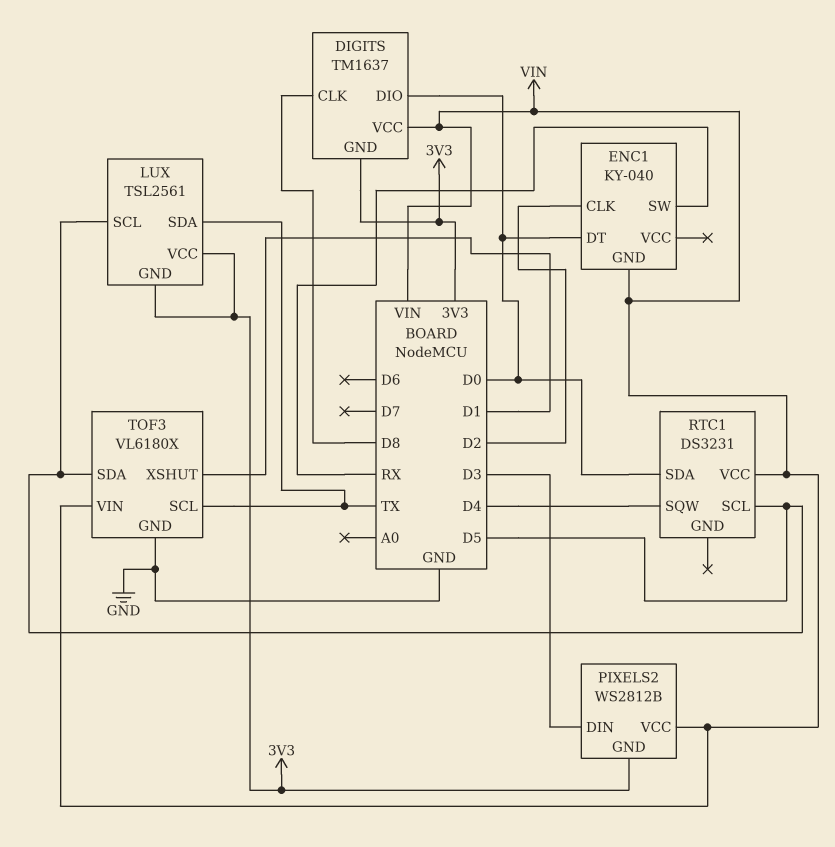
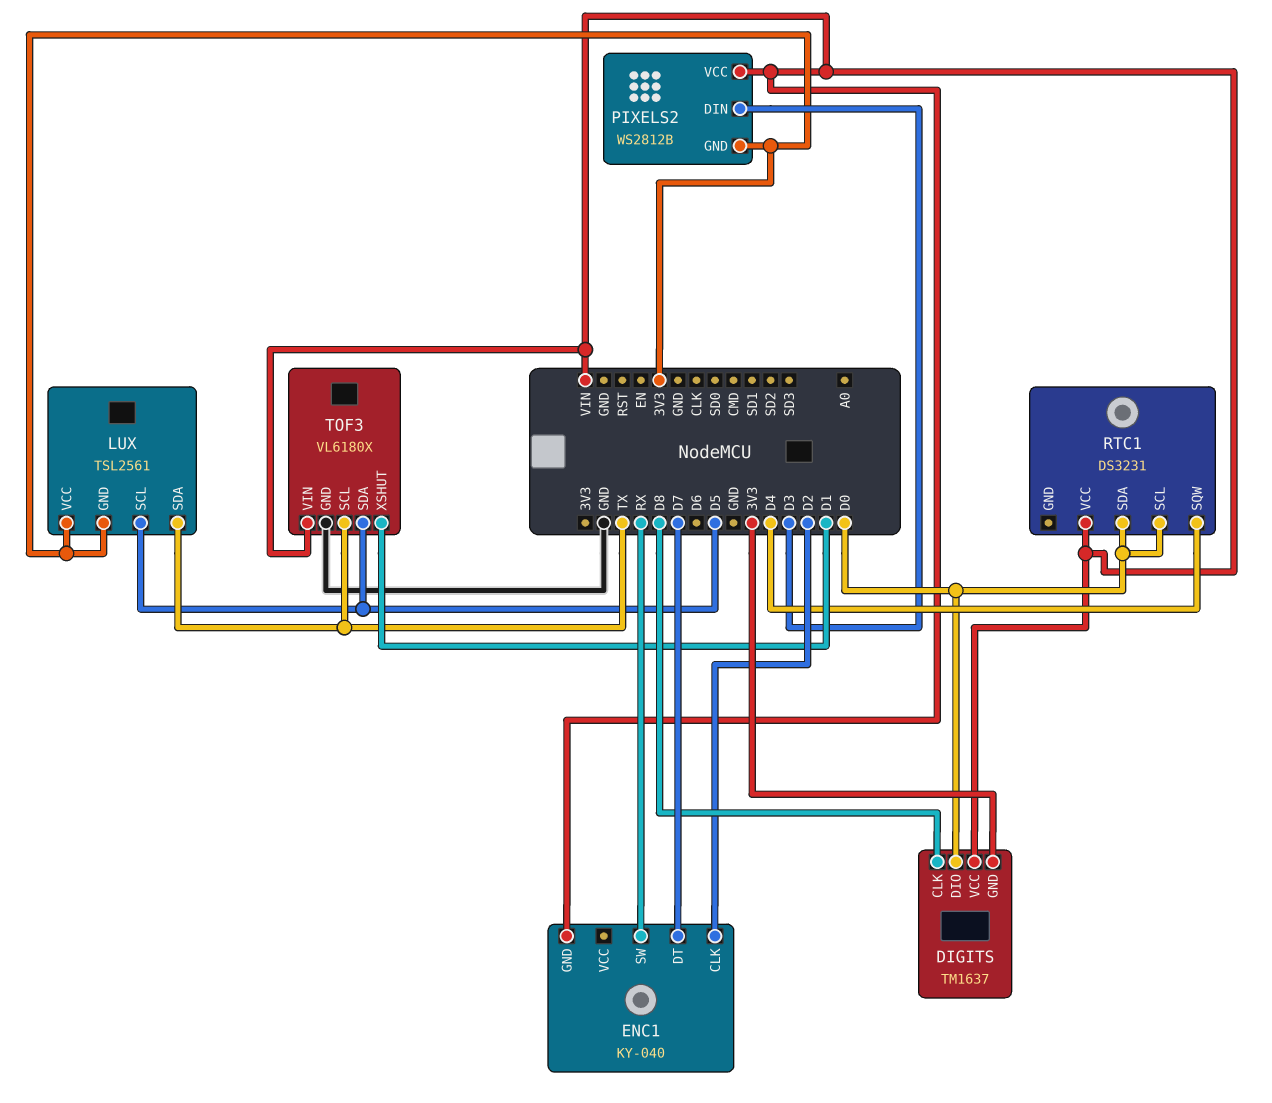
ENC1 pin DT: D0 -> D7
RTC1 pin SCL: D5 -> D0

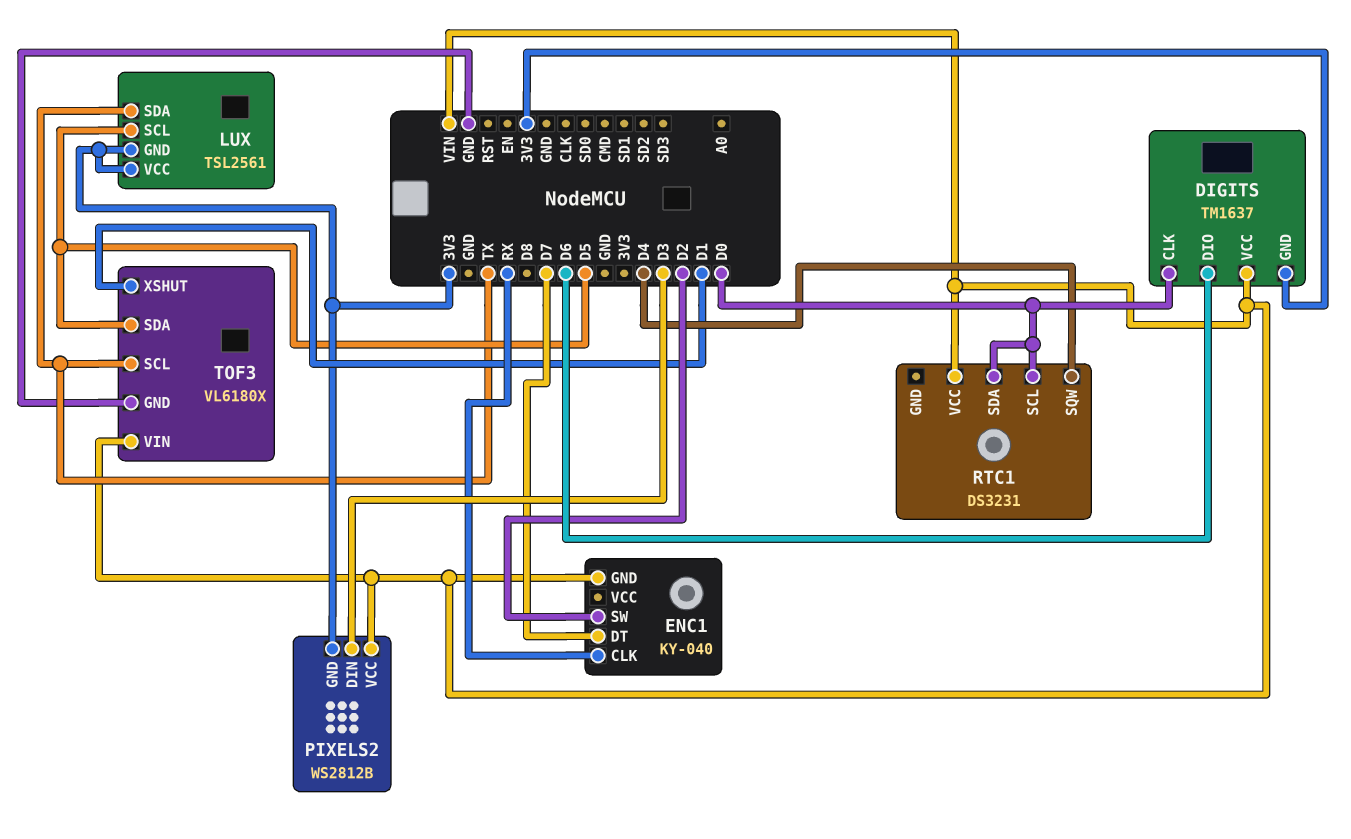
DIGITS pin CLK: D8 -> D0
DIGITS pin DIO: D0 -> D6
ENC1 pin CLK: D2 -> RX
ENC1 pin SW: RX -> D2

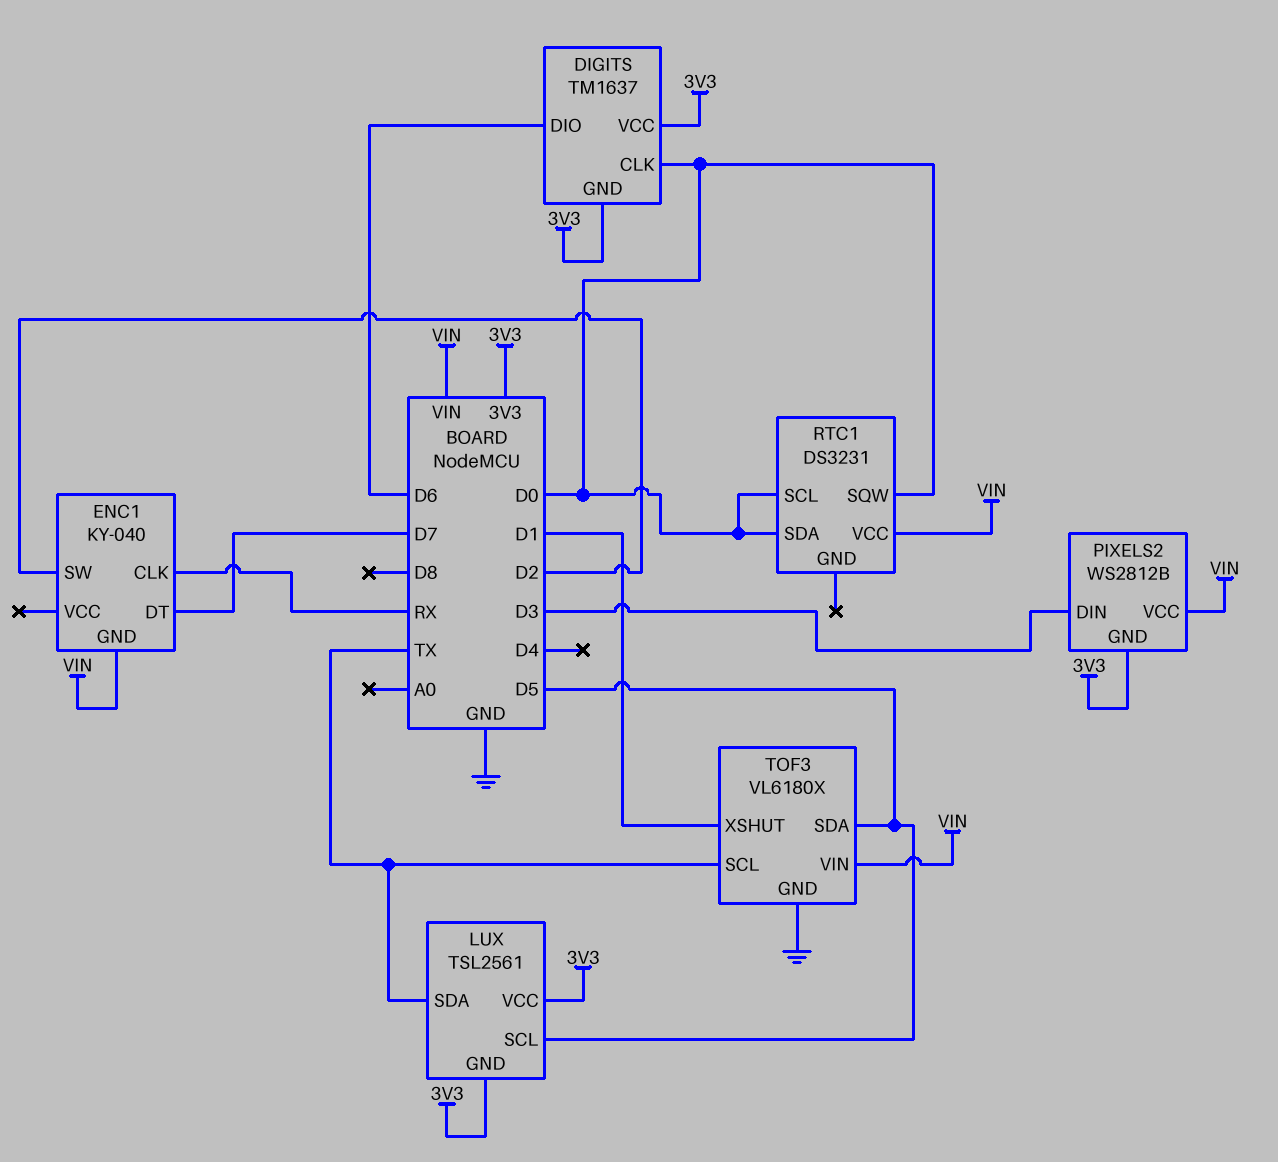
DIGITS pin VCC: VIN -> 3V3
RTC1 pin SQW: D4 -> D0

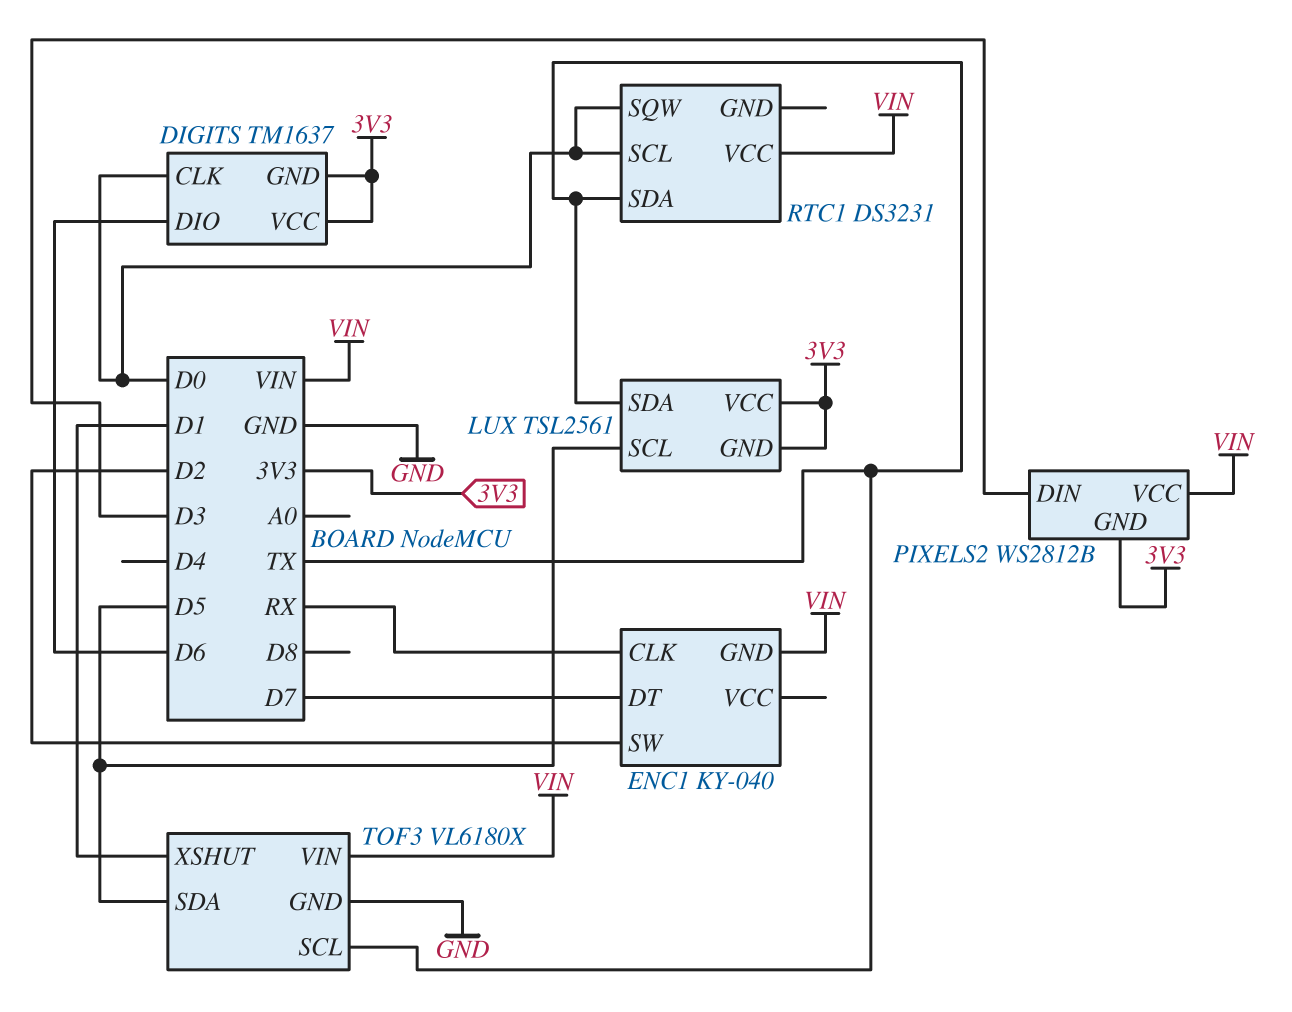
RTC1 pin SDA: D0 -> TX

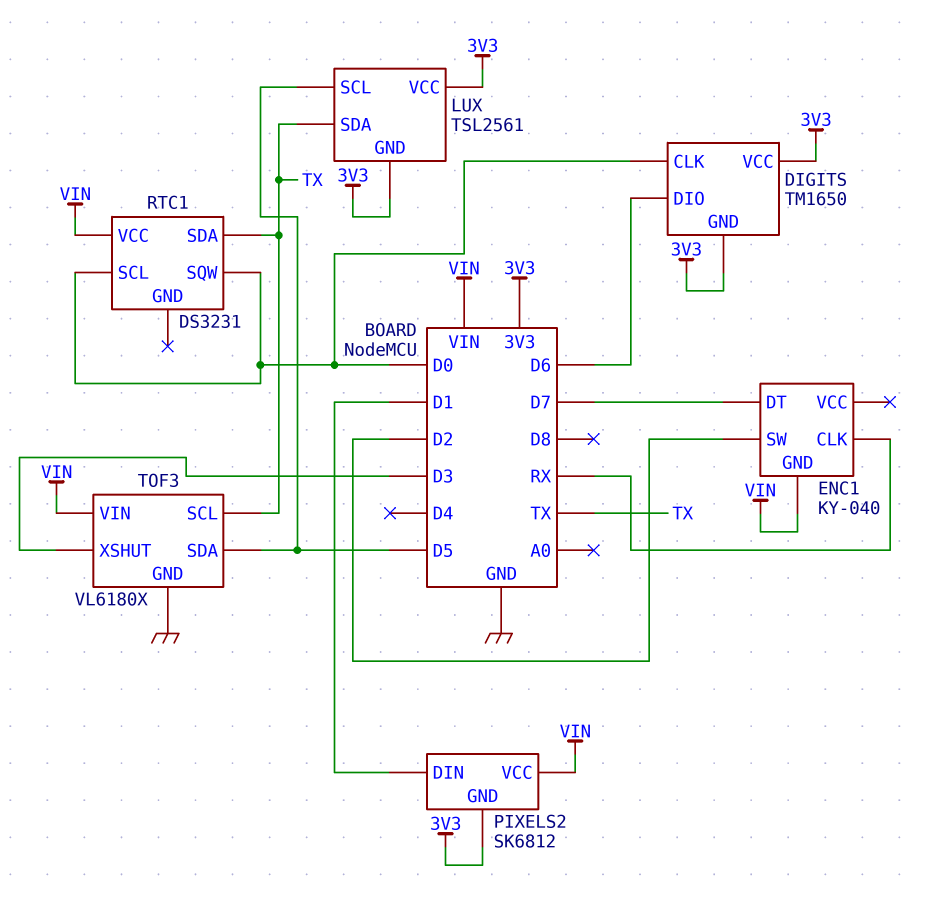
DIGITS: TM1637 -> TM1650
PIXELS2: WS2812B -> SK6812
PIXELS2 pin DIN: D3 -> D1
TOF3 pin XSHUT: D1 -> D3

